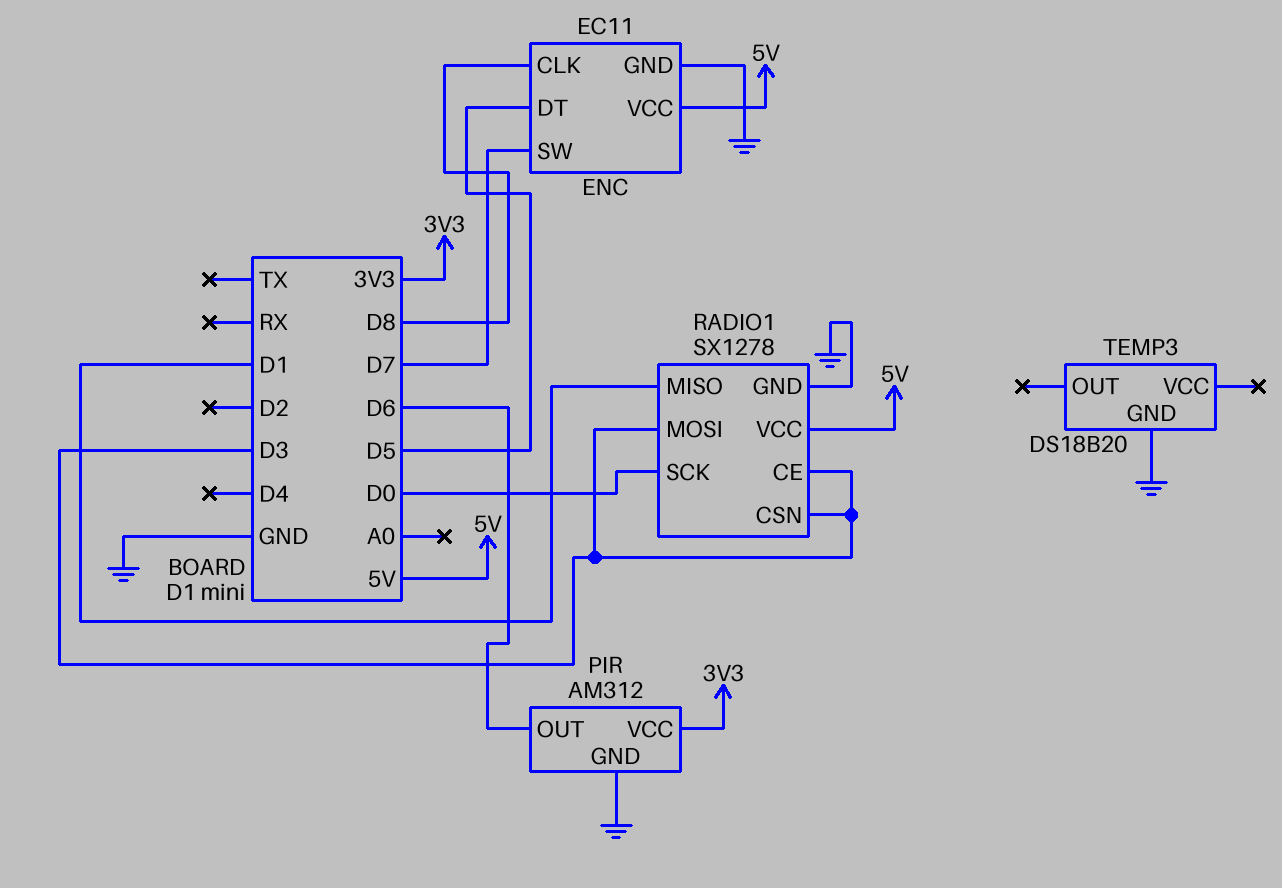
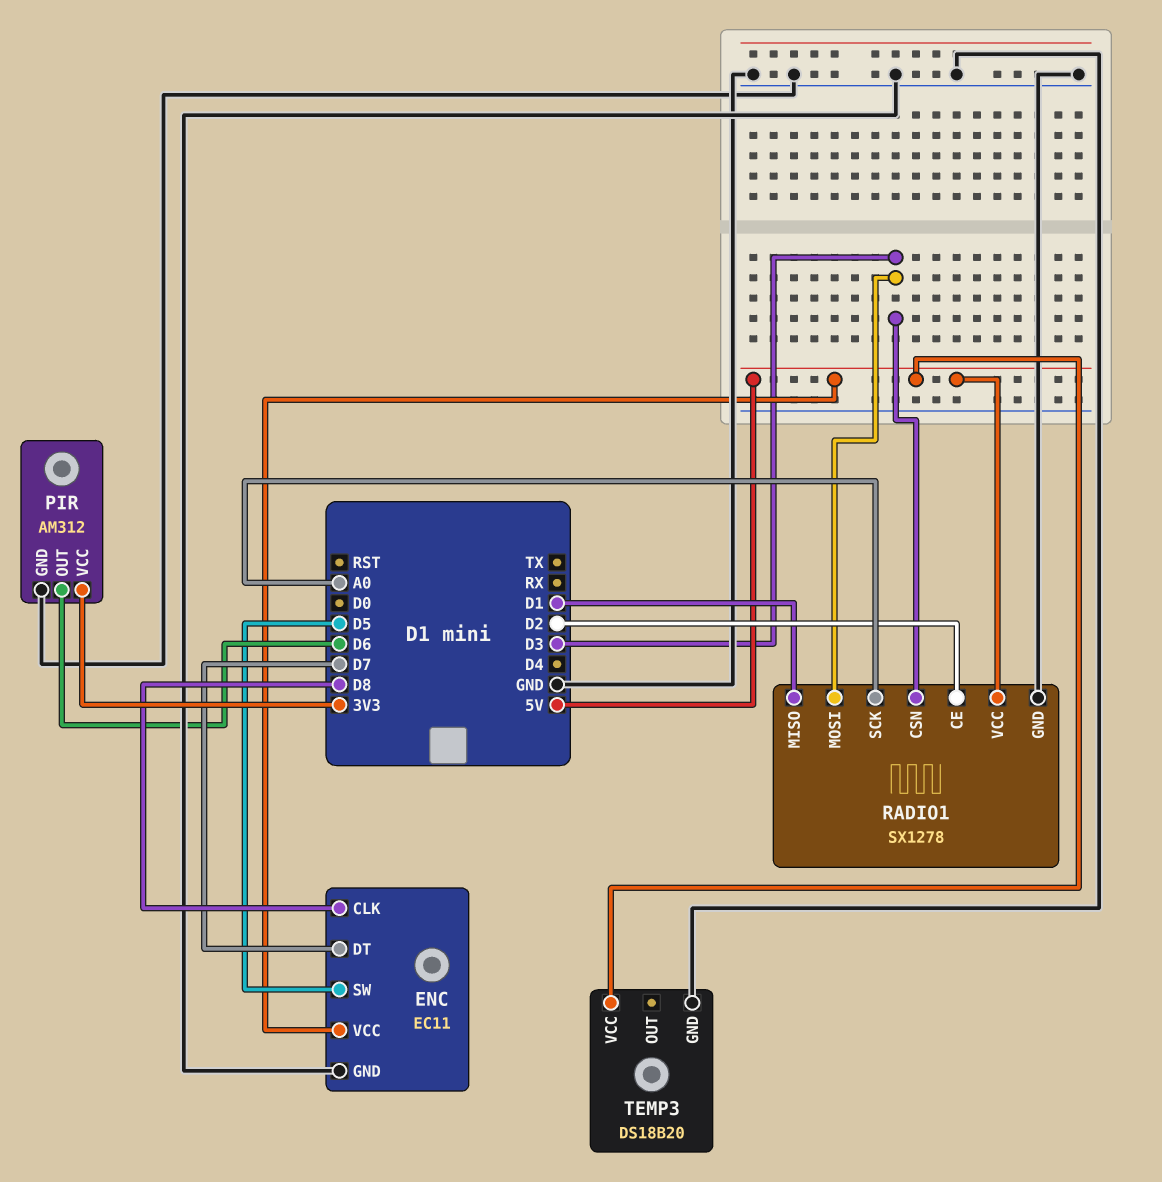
ENC pin DT: D5 -> D7
ENC pin SW: D7 -> D5
RADIO1 pin CE: D3 -> D2
RADIO1 pin SCK: D0 -> A0
TEMP3 pin VCC: none -> 5V

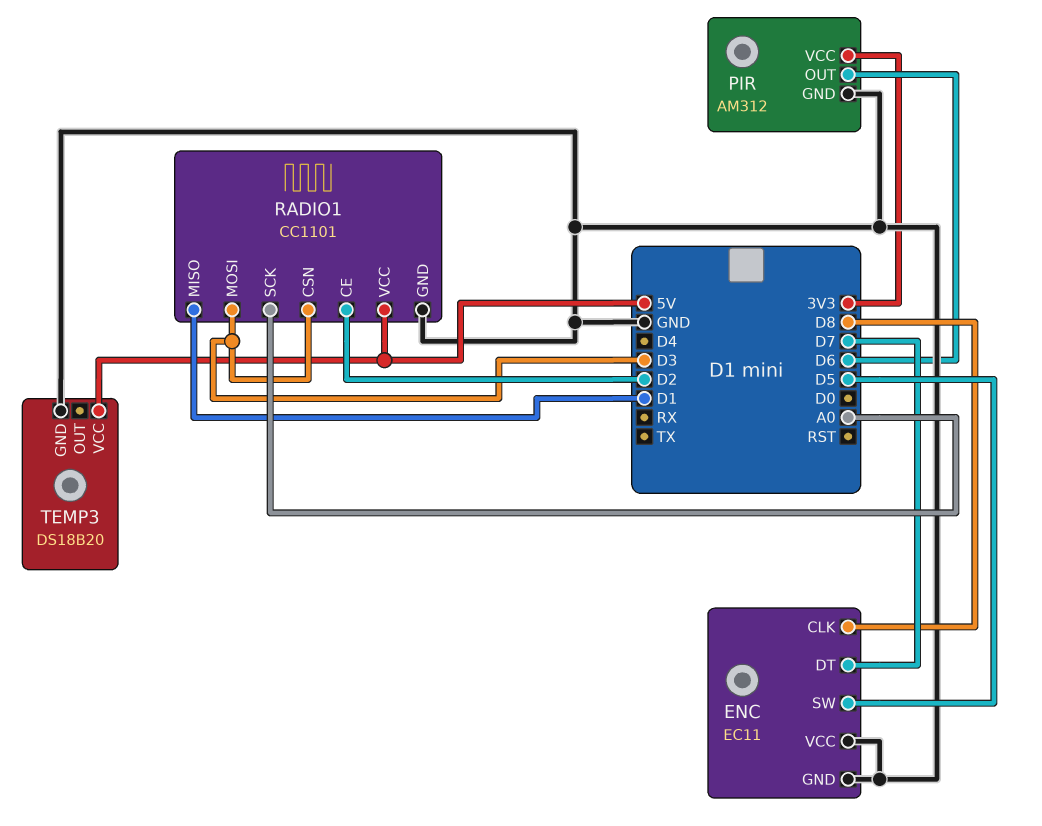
ENC pin VCC: 5V -> GND
RADIO1: SX1278 -> CC1101

